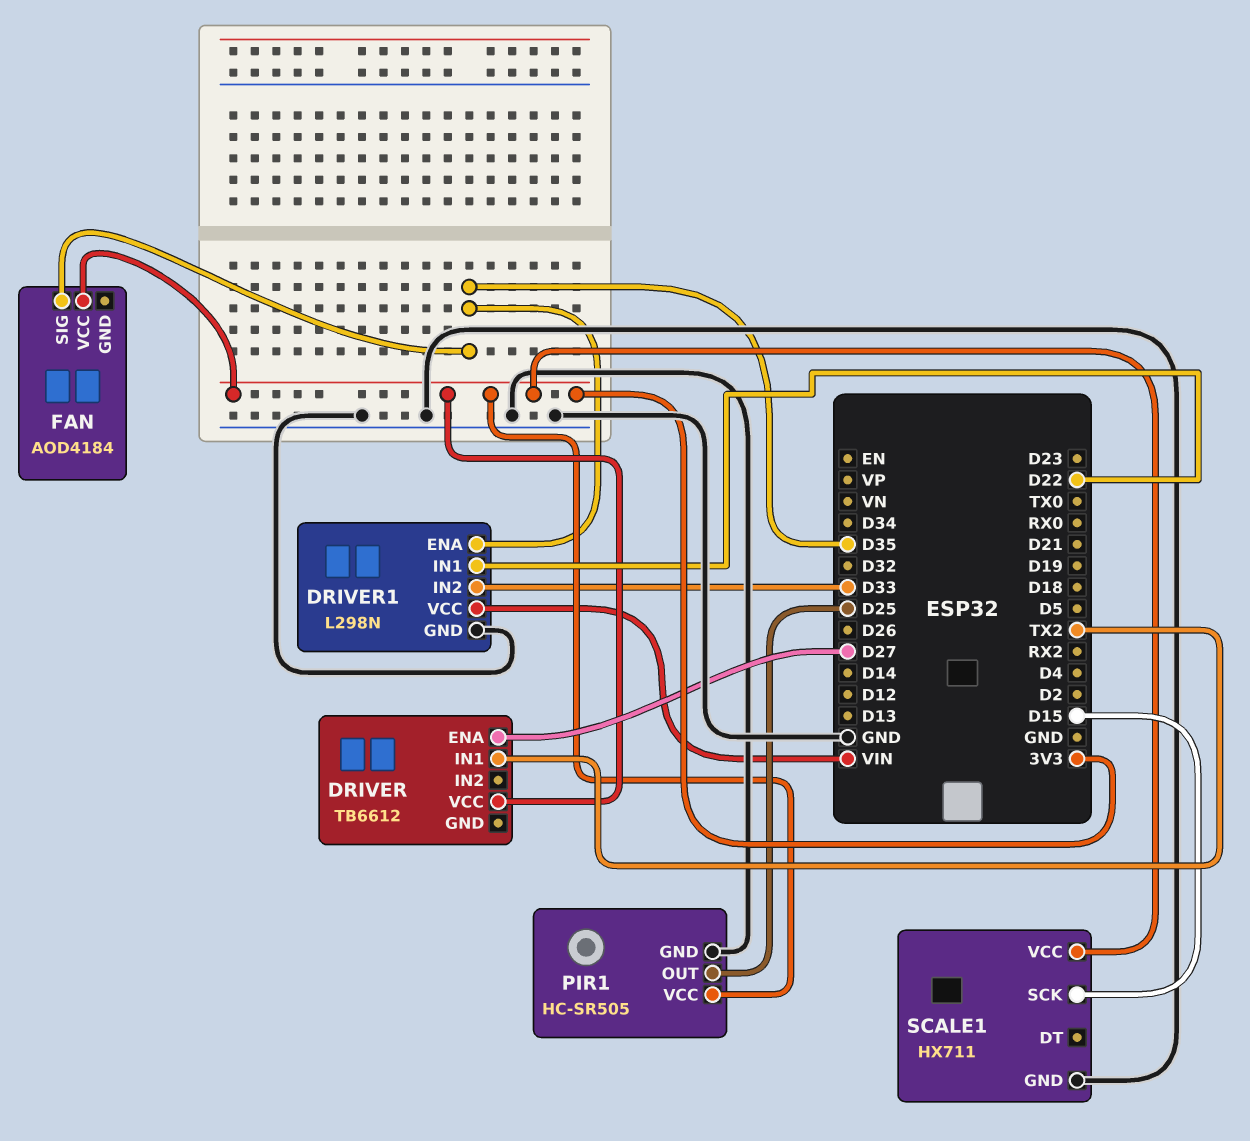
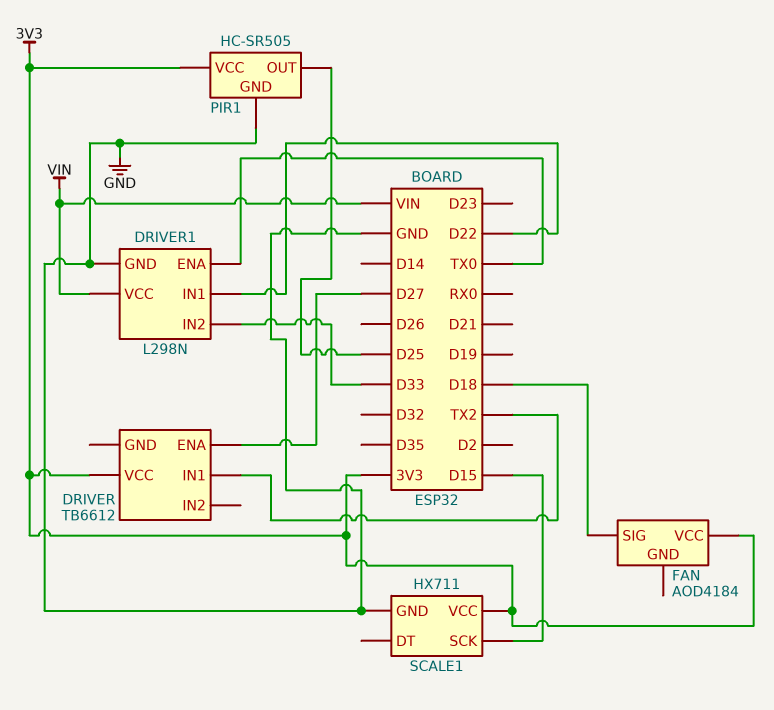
DRIVER1 pin ENA: D35 -> TX0
FAN pin SIG: D35 -> D18

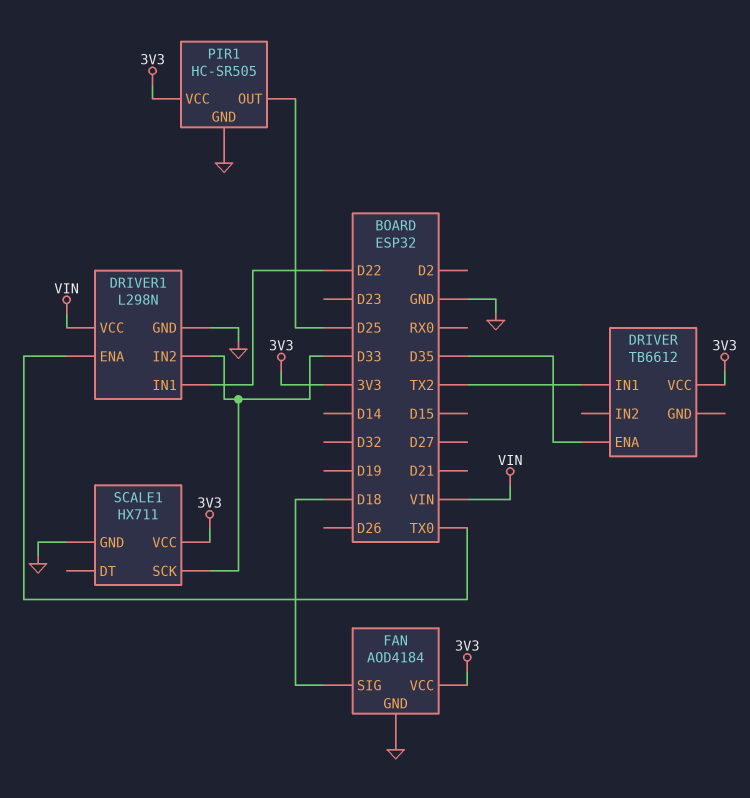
DRIVER pin ENA: D27 -> D35
FAN pin GND: none -> GND
SCALE1 pin SCK: D15 -> D33

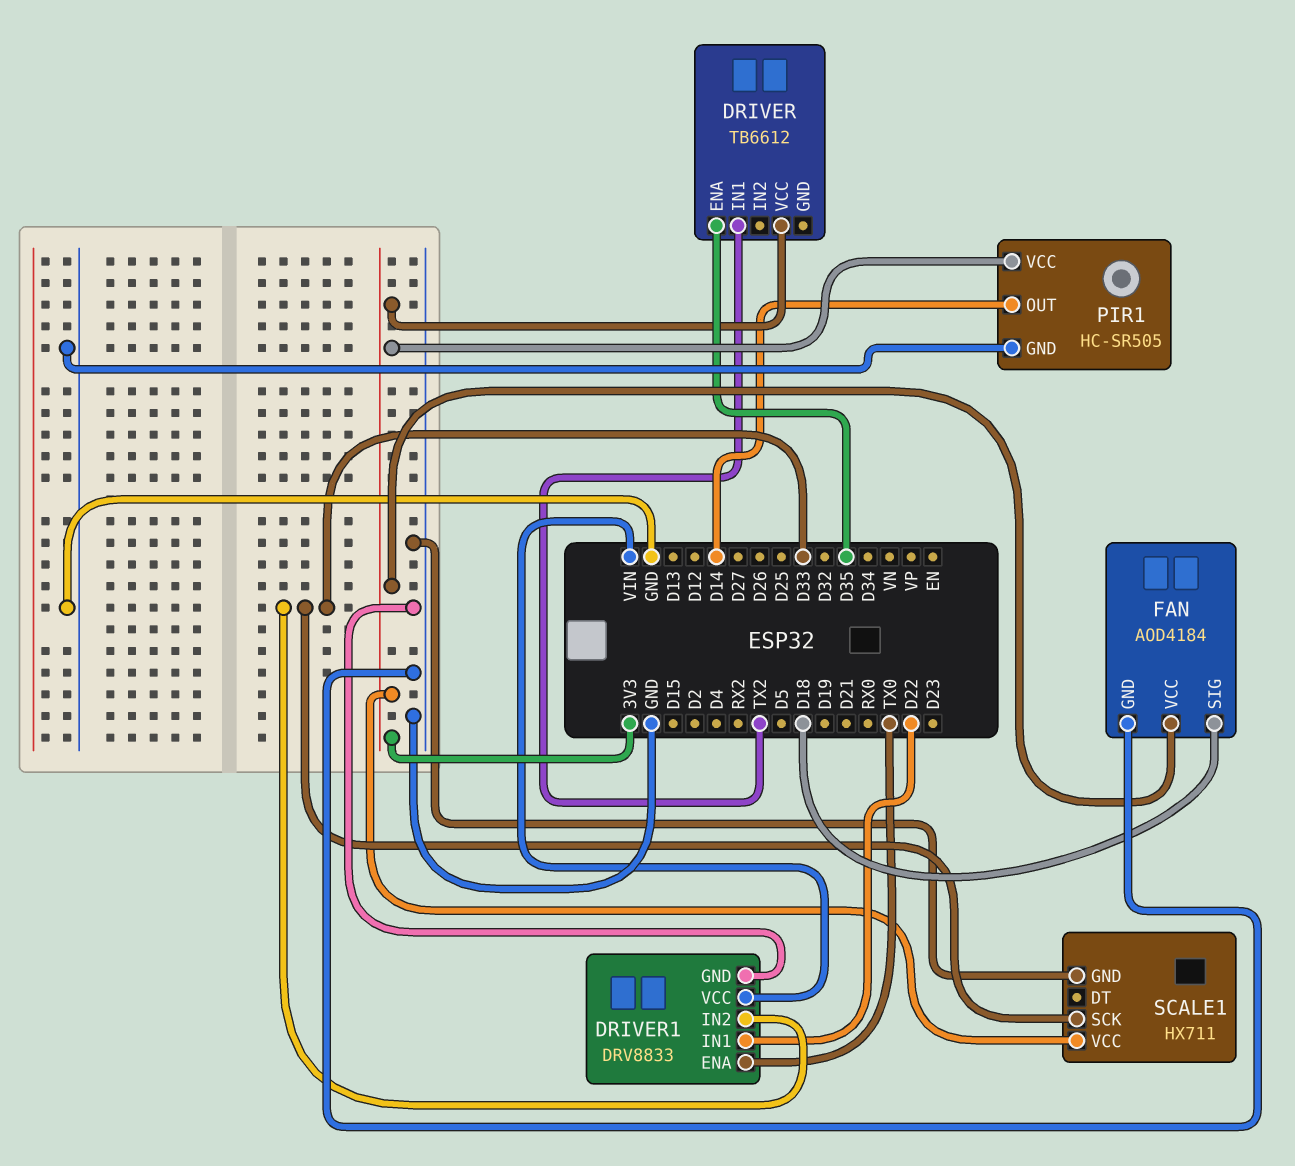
DRIVER1: L298N -> DRV8833
PIR1 pin OUT: D25 -> D14

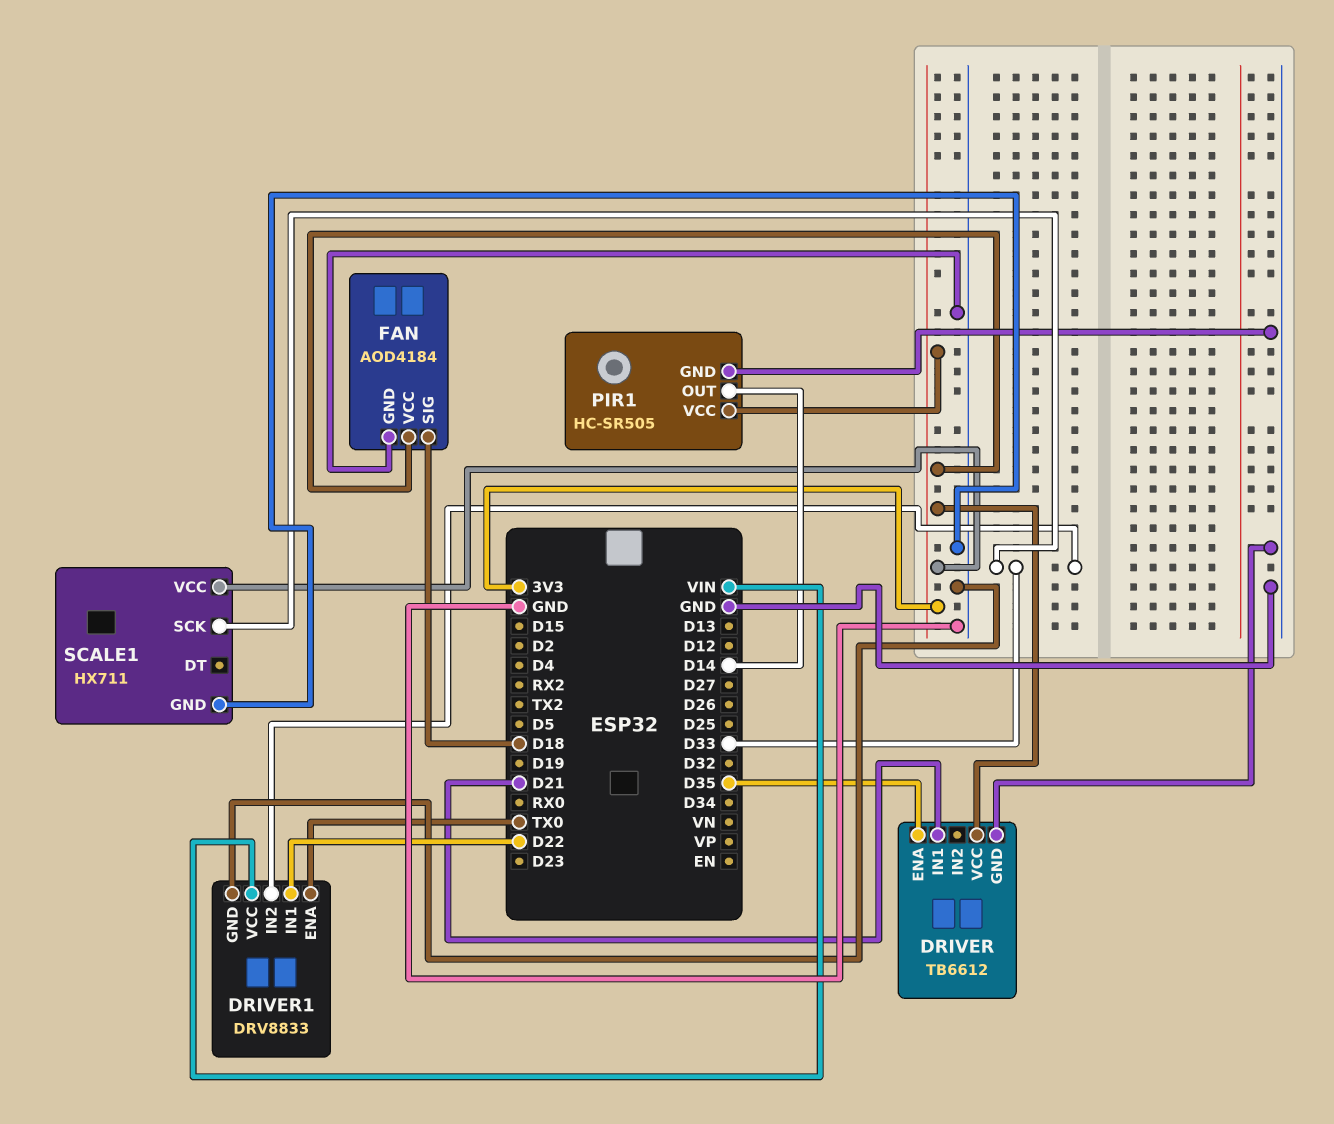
DRIVER pin GND: none -> GND
DRIVER pin IN1: TX2 -> D21

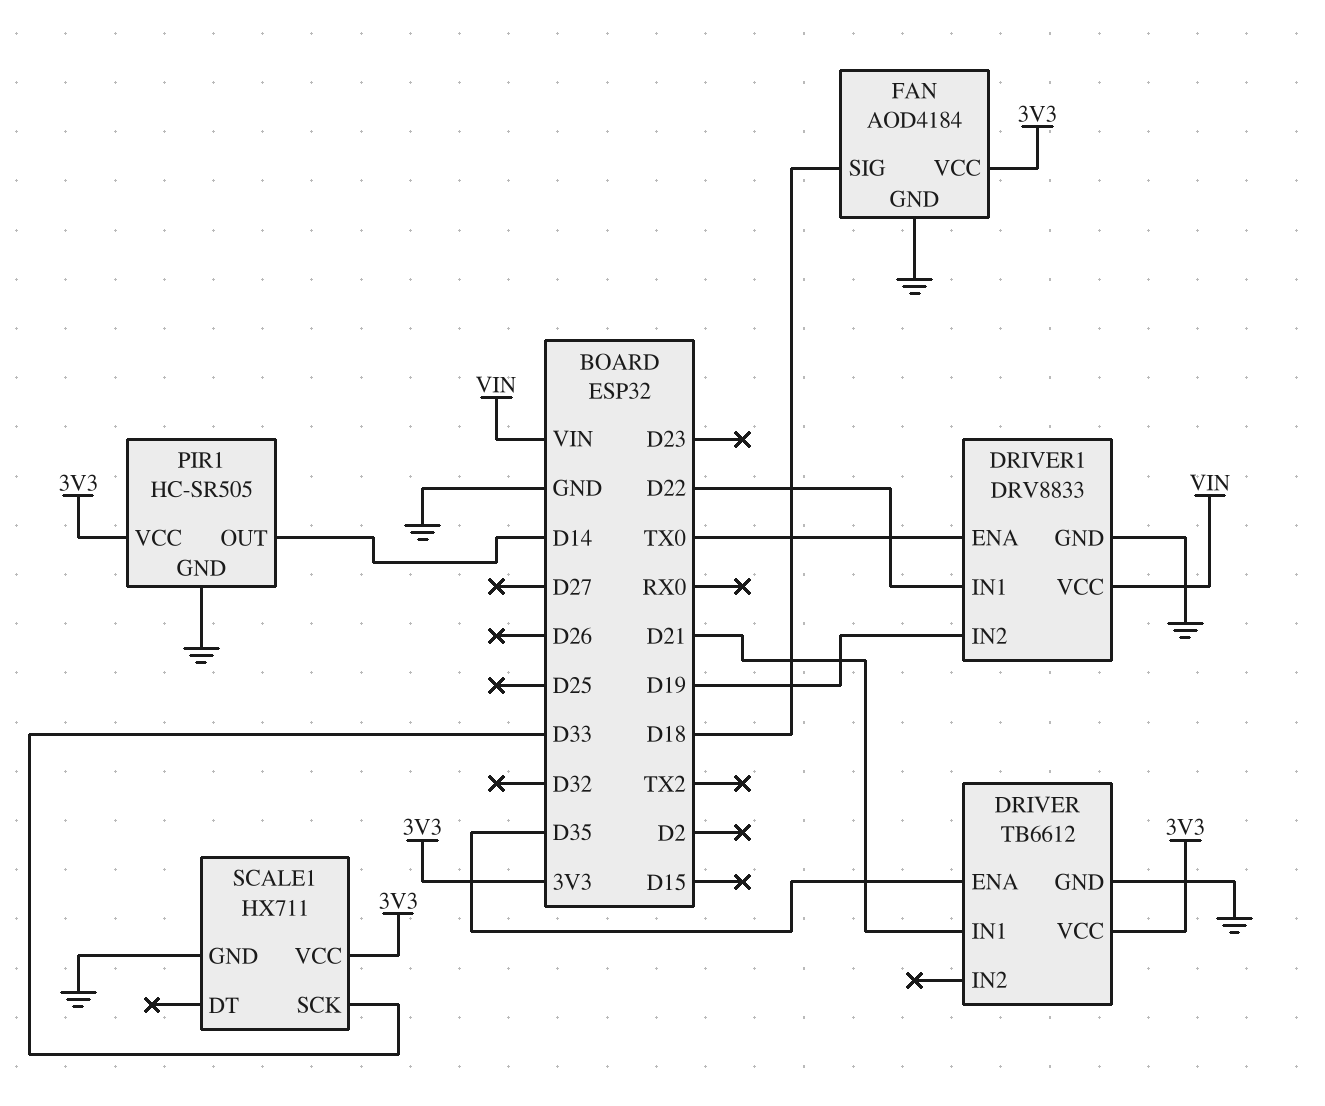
DRIVER1 pin IN2: D33 -> D19

